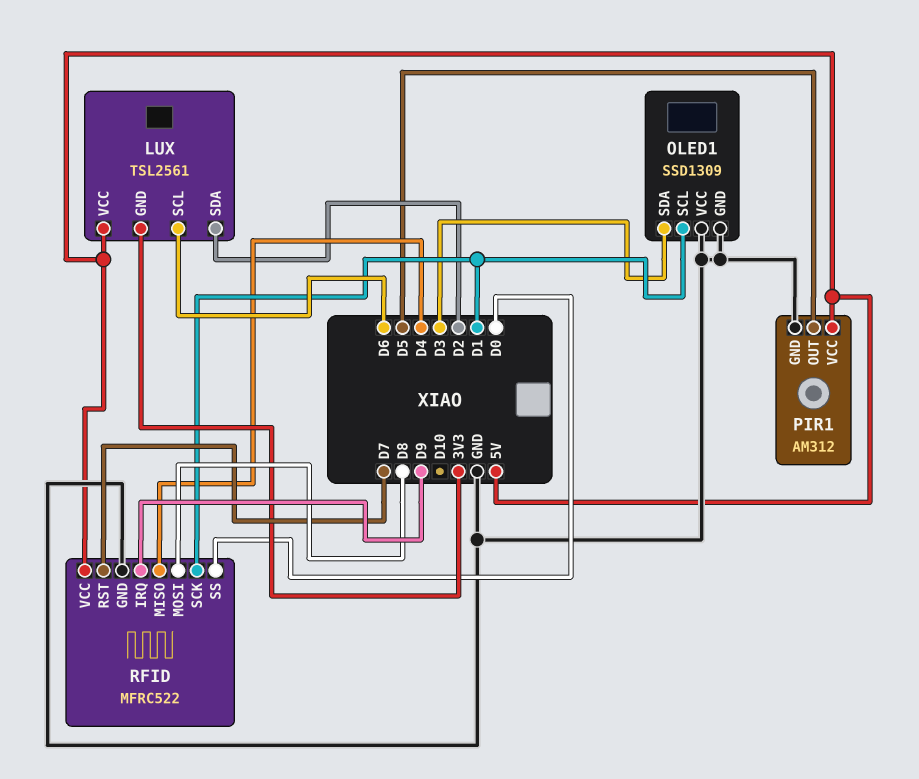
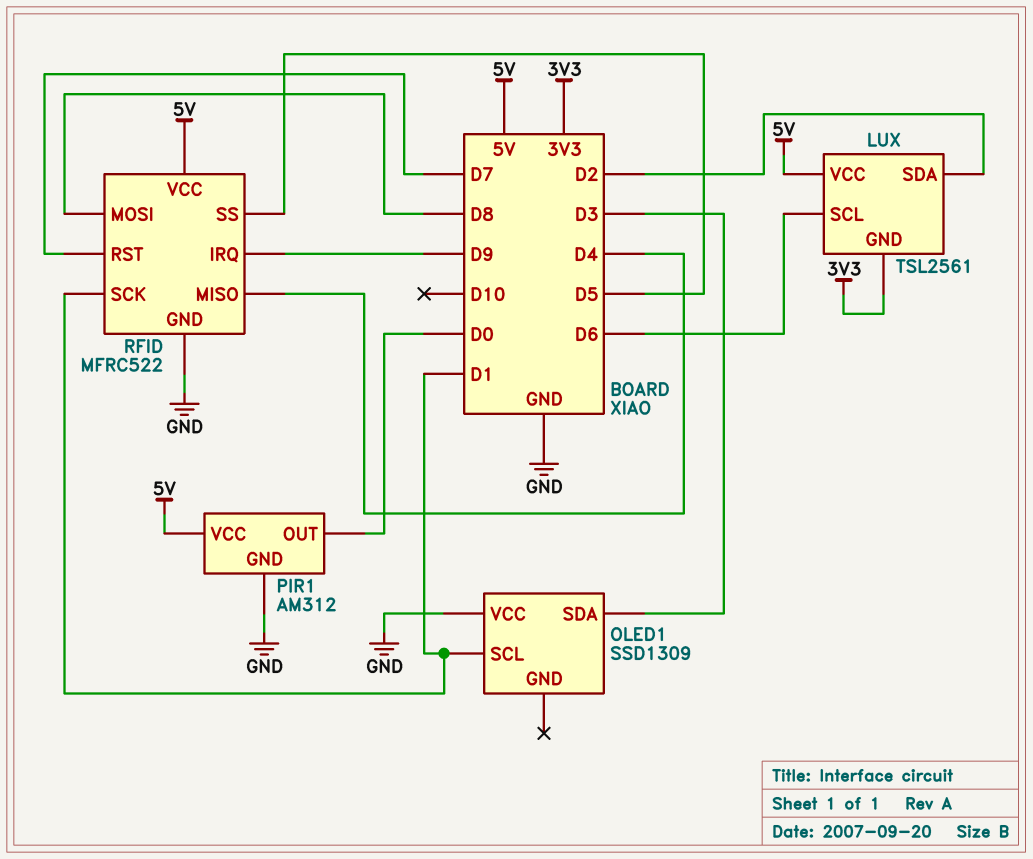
OLED1 pin GND: GND -> none
PIR1 pin OUT: D5 -> D0
RFID pin SS: D0 -> D5

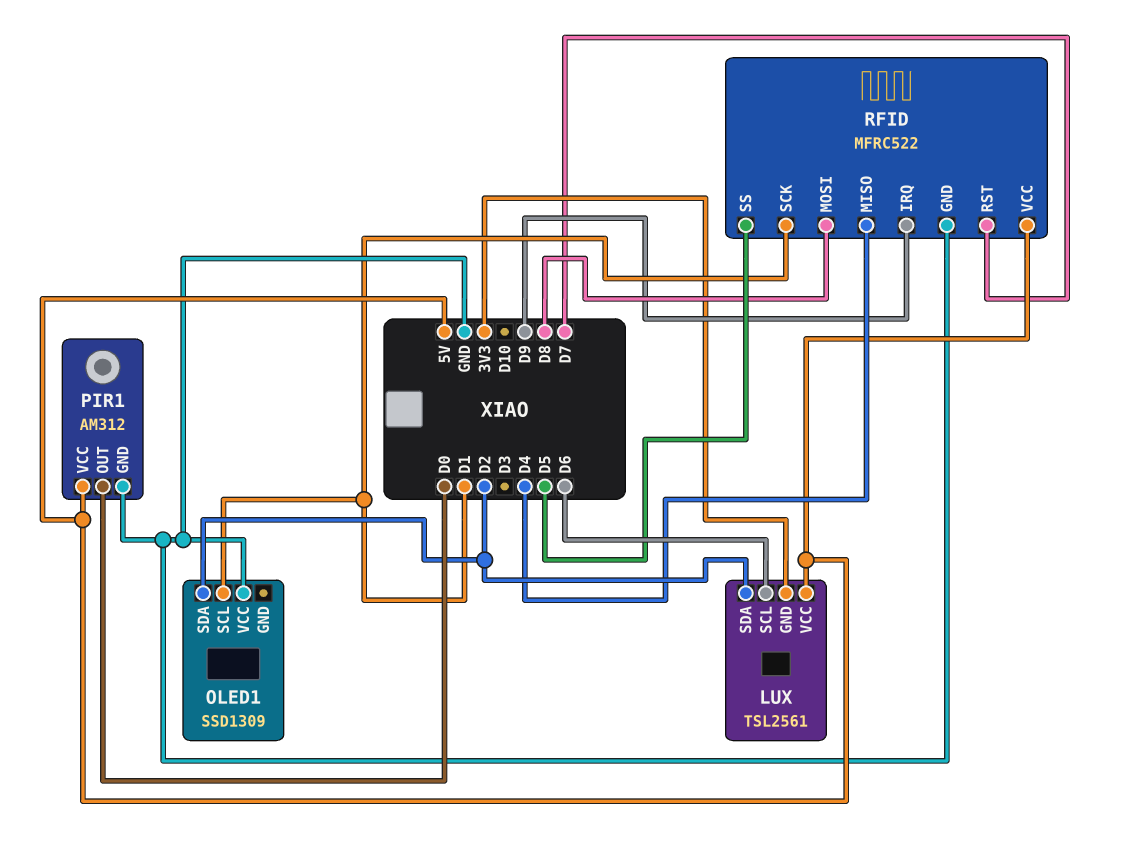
OLED1 pin SDA: D3 -> D2

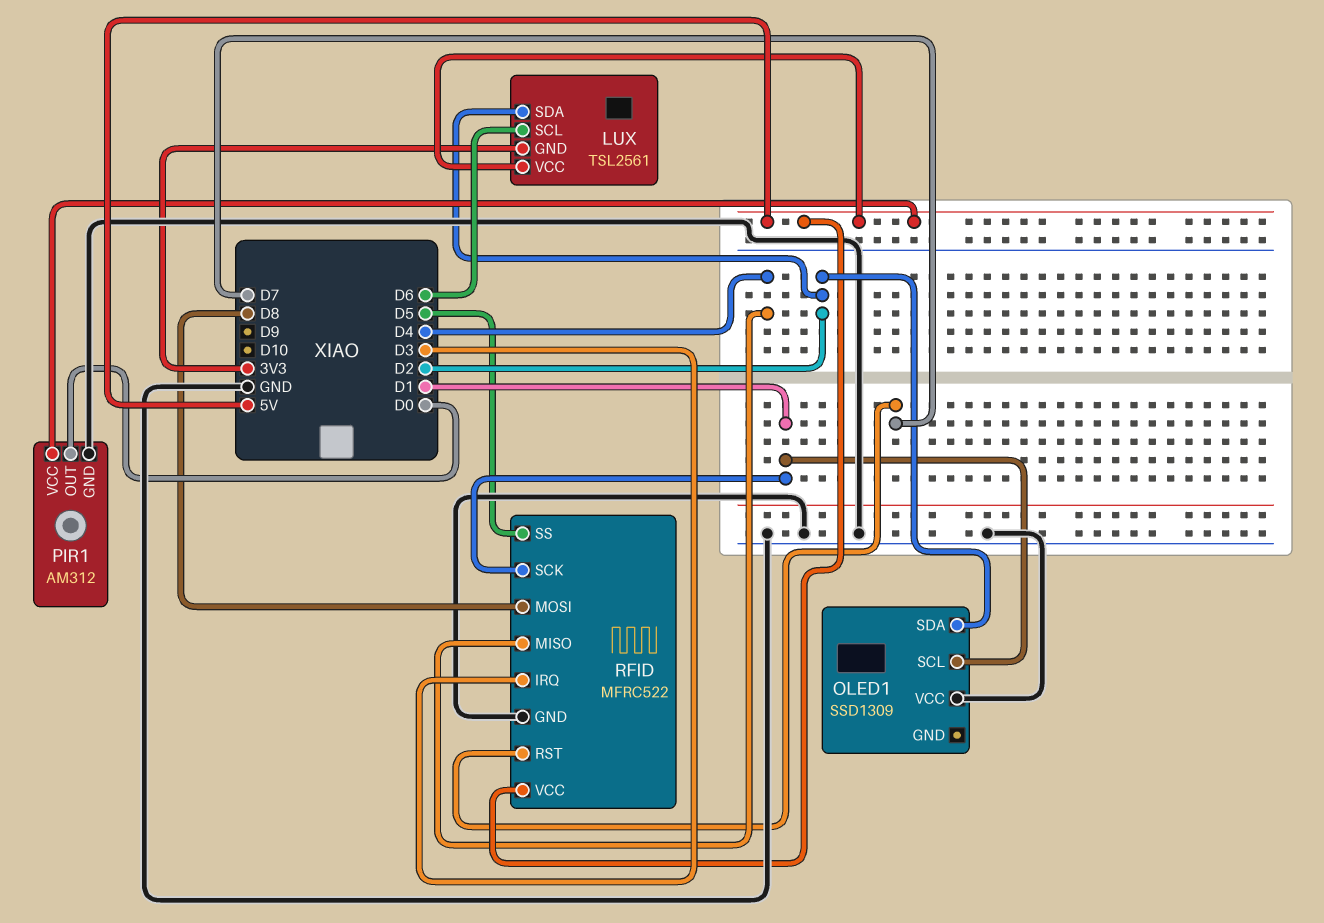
RFID pin IRQ: D9 -> D3

